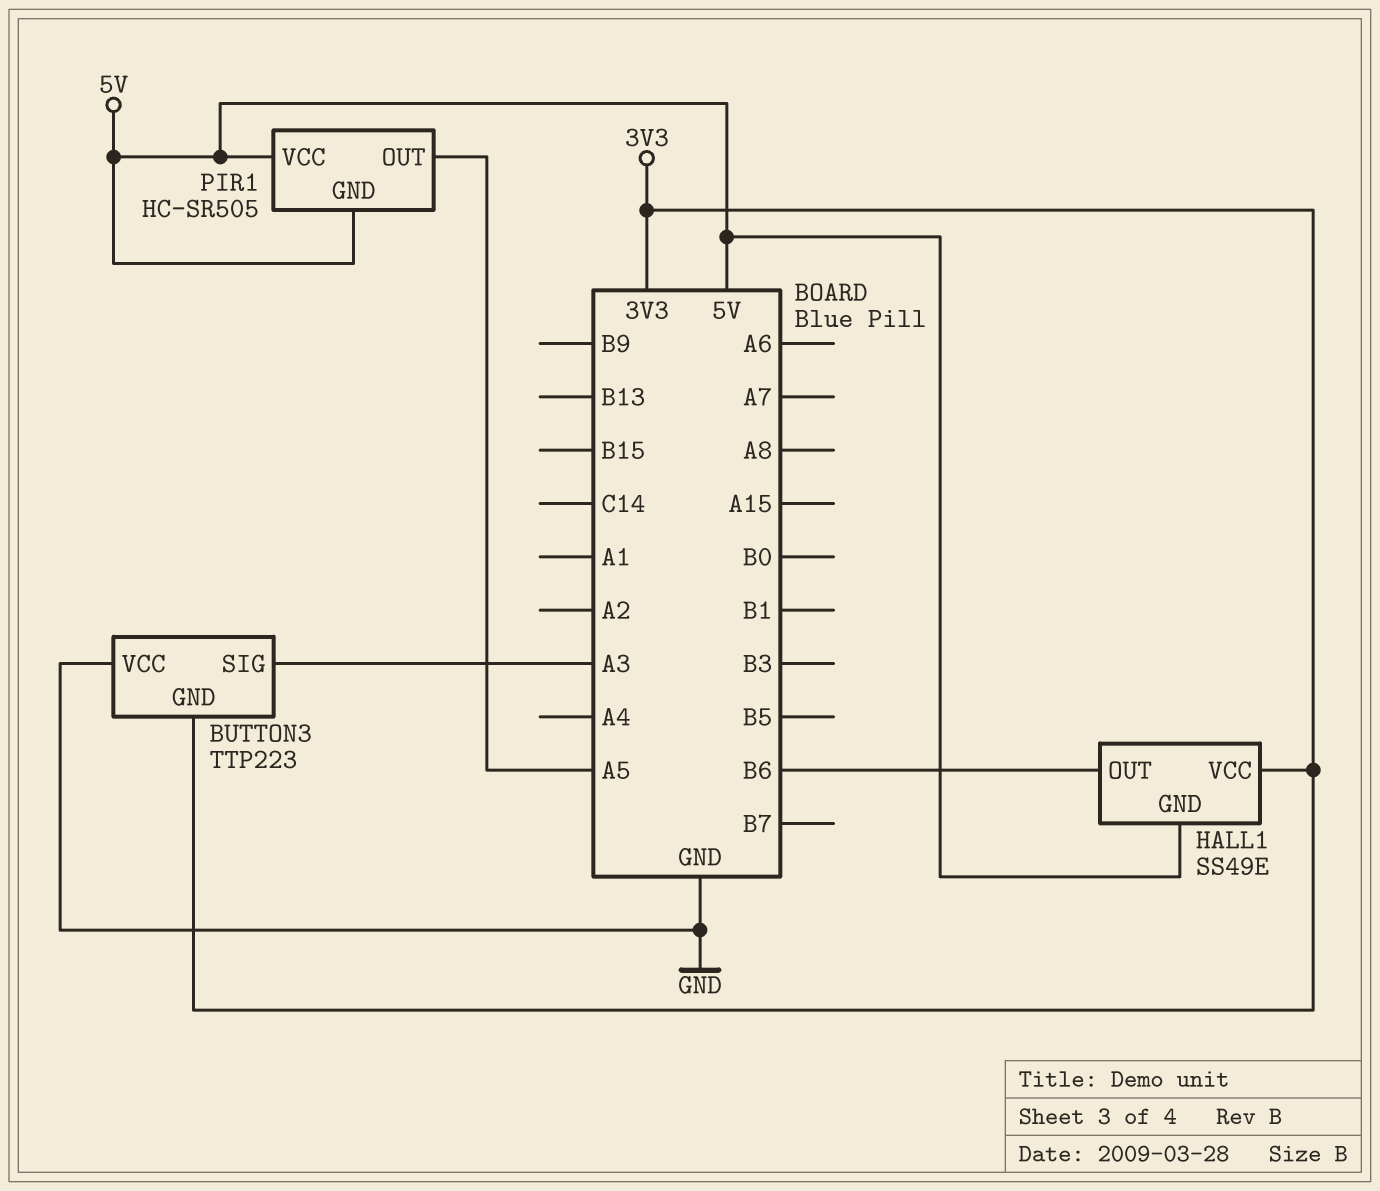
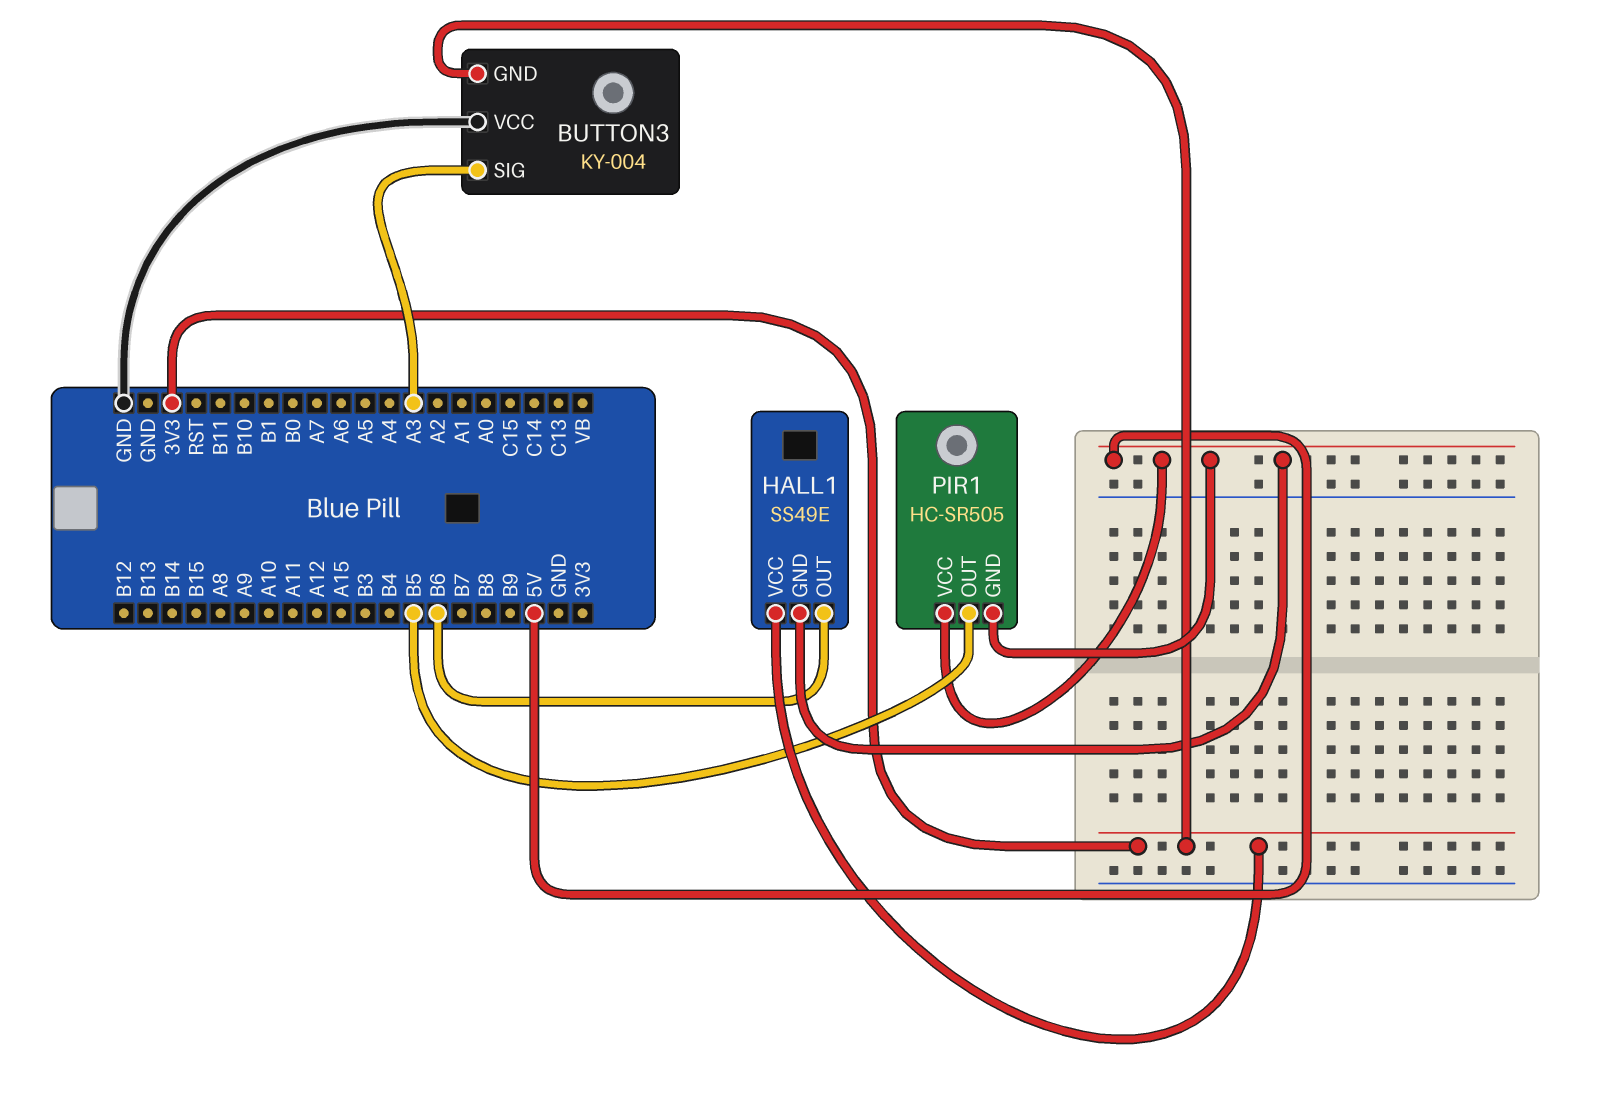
BUTTON3: TTP223 -> KY-004
PIR1 pin OUT: A5 -> B5

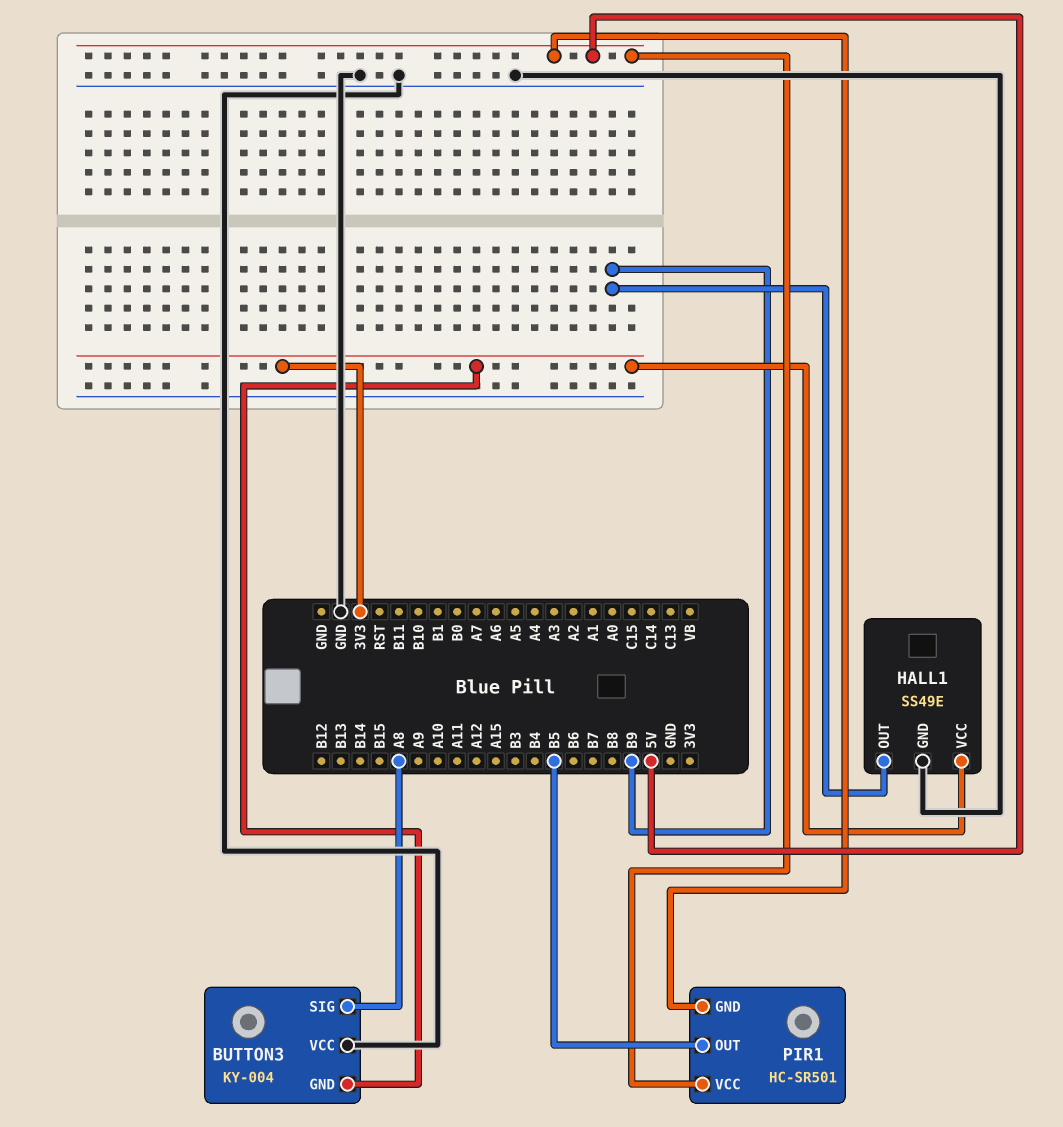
BUTTON3 pin SIG: A3 -> A8
HALL1 pin GND: 5V -> GND
HALL1 pin OUT: B6 -> B9
PIR1: HC-SR505 -> HC-SR501

